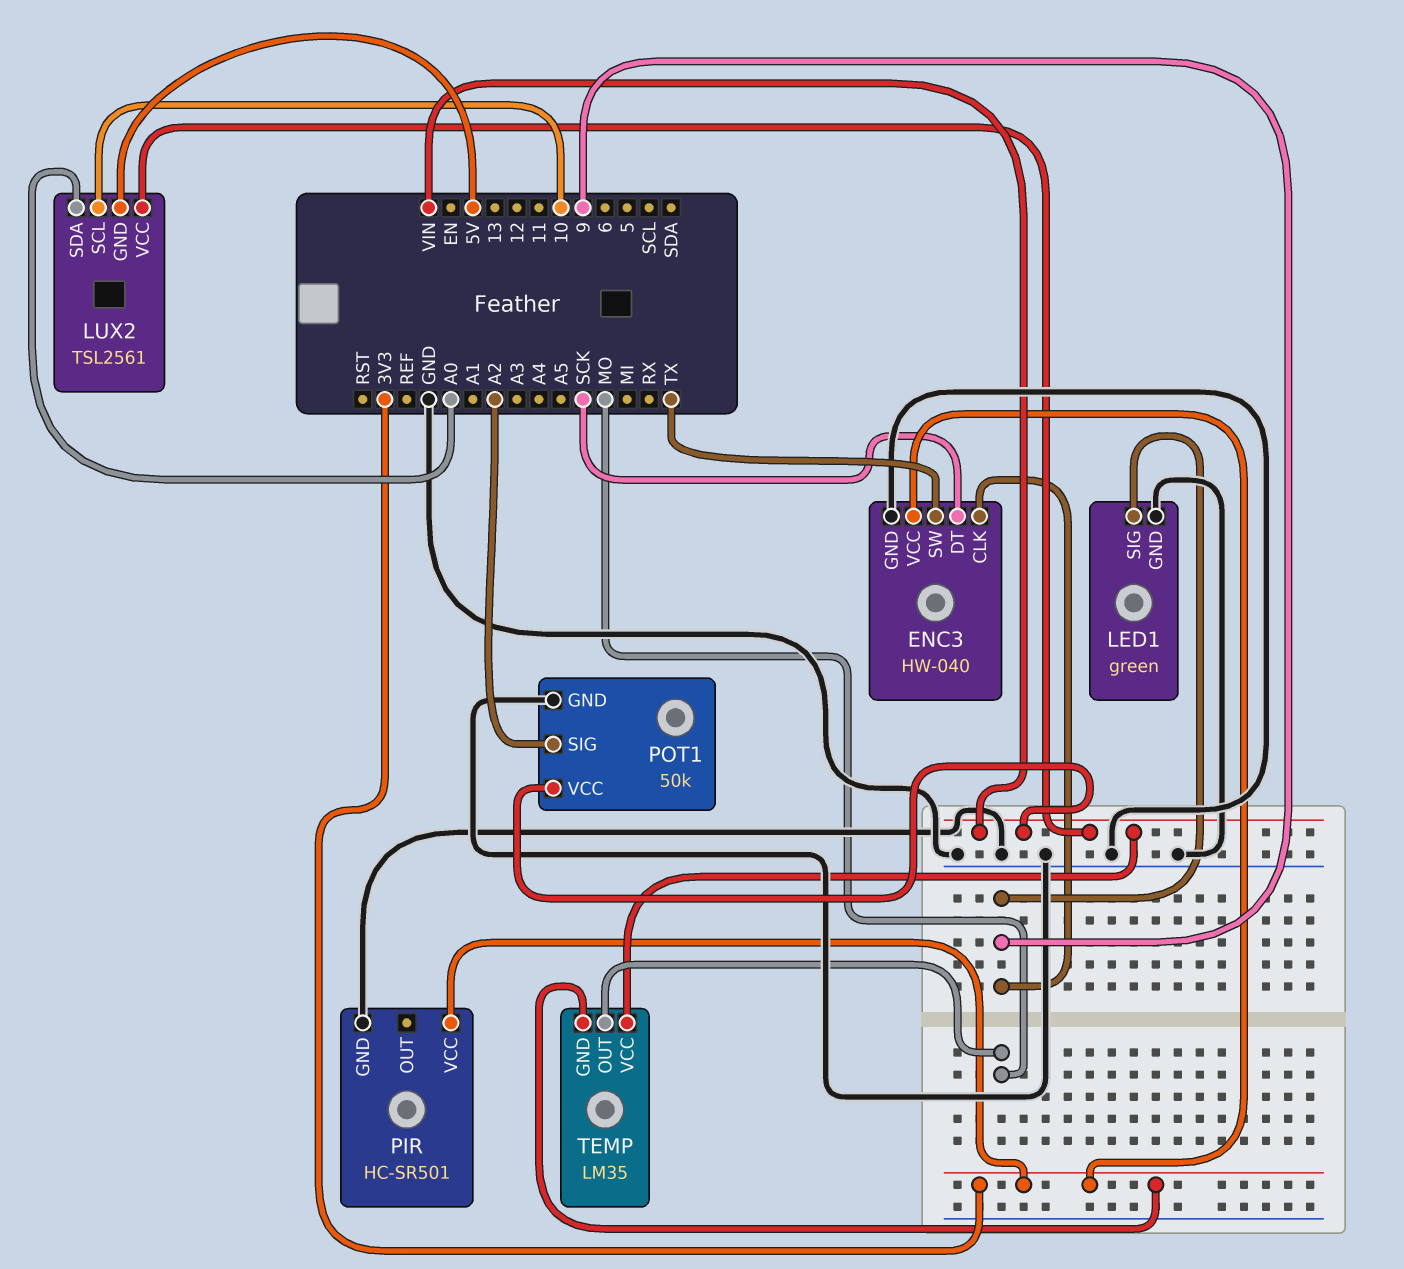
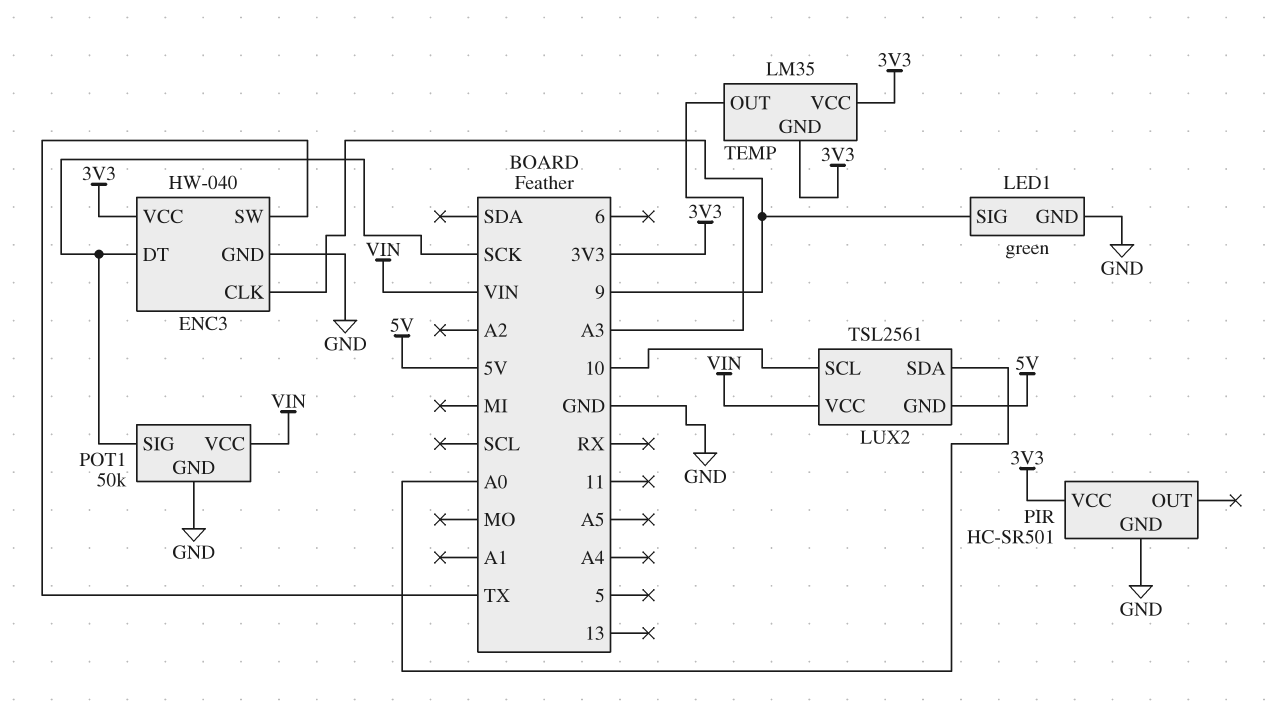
POT1 pin SIG: A2 -> SCK
TEMP pin OUT: MO -> A3
TEMP pin VCC: VIN -> 3V3

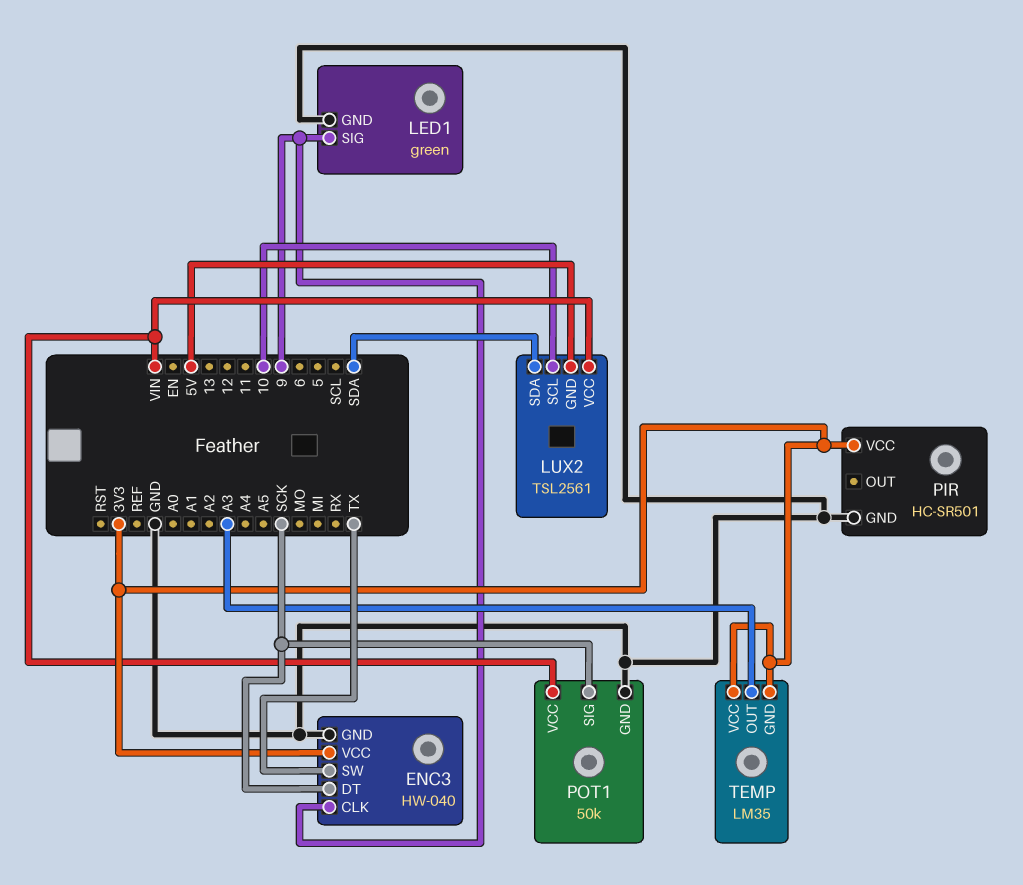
LUX2 pin SDA: A0 -> SDA

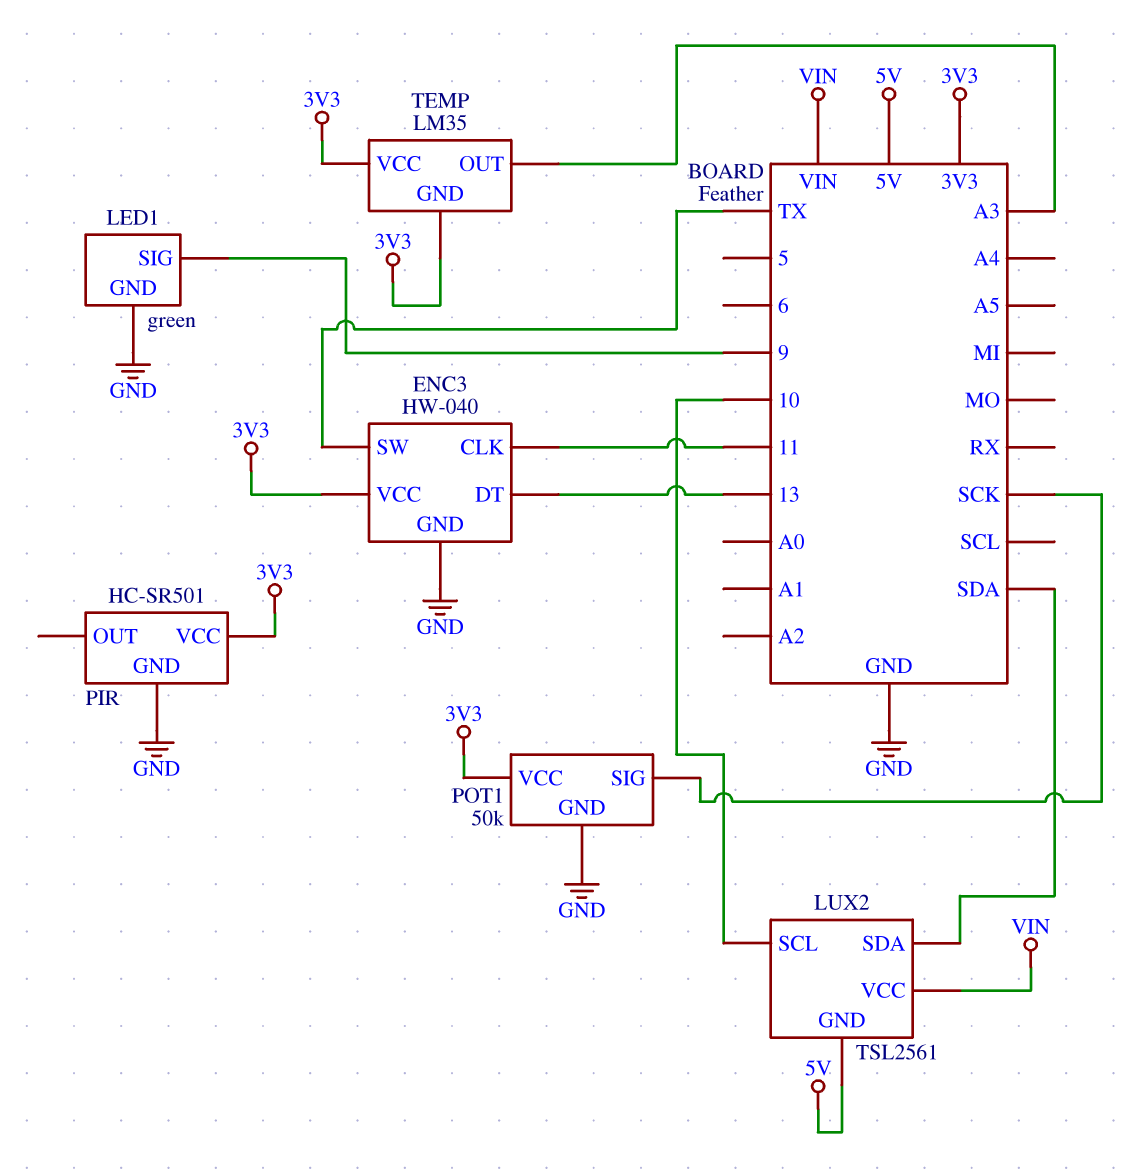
ENC3 pin CLK: 9 -> 11
ENC3 pin DT: SCK -> 13
POT1 pin VCC: VIN -> 3V3

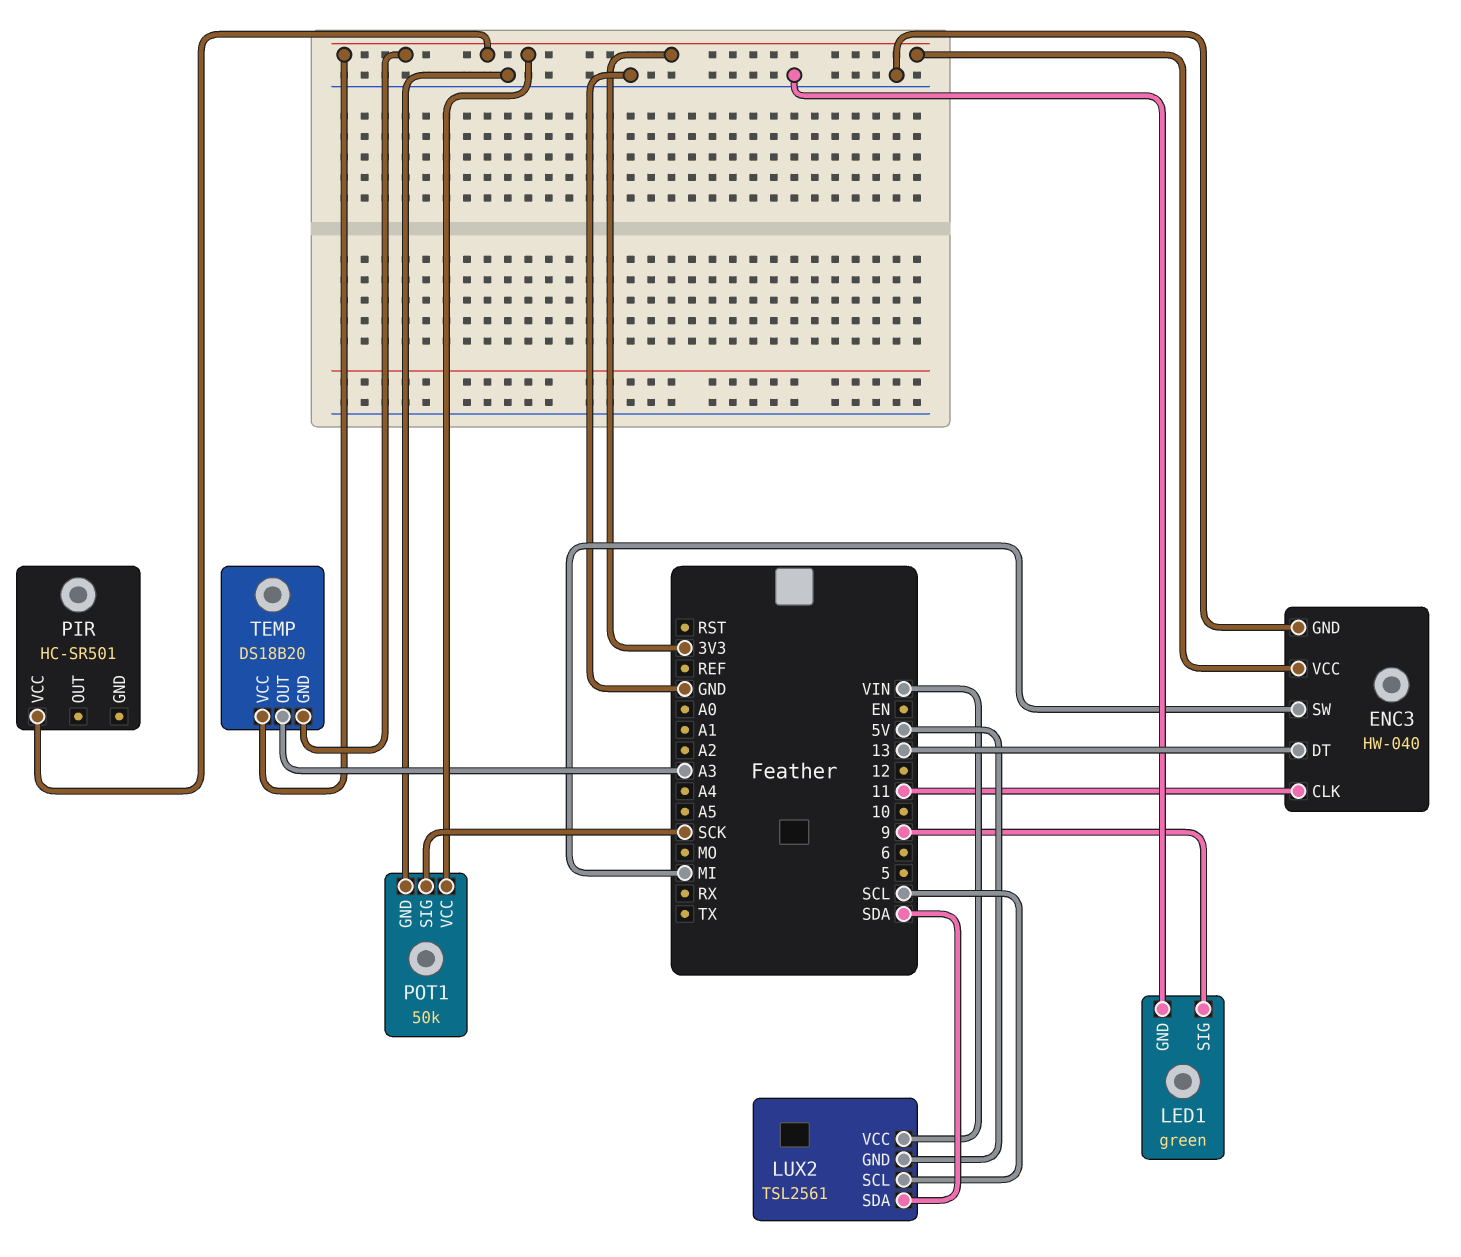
ENC3 pin SW: TX -> MI
LUX2 pin SCL: 10 -> SCL
PIR pin GND: GND -> none
TEMP: LM35 -> DS18B20

